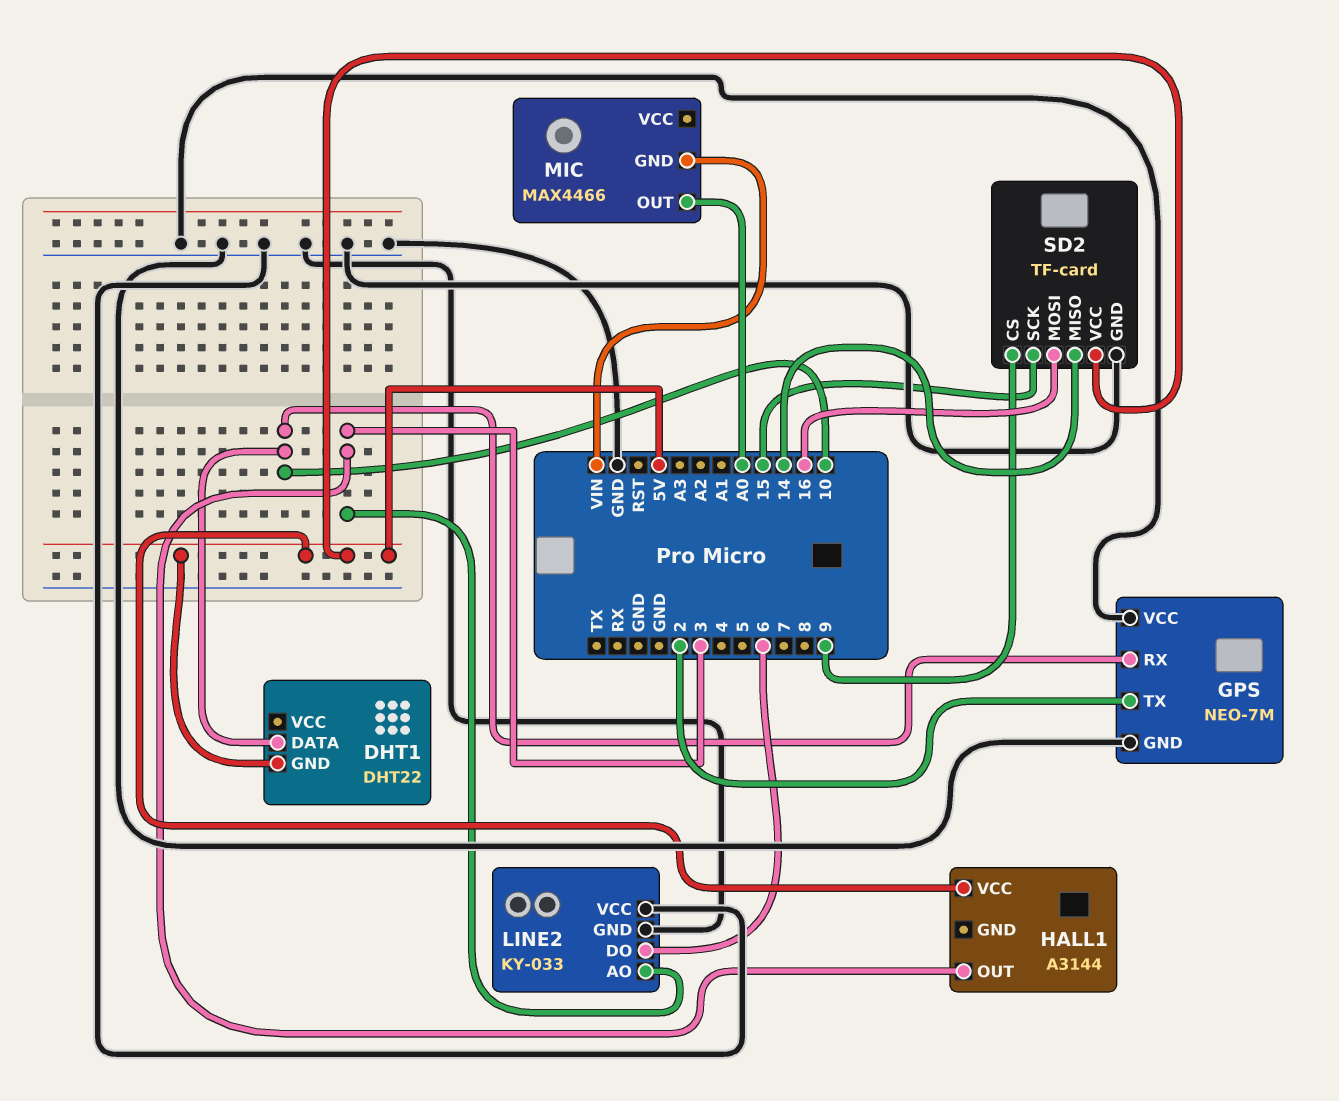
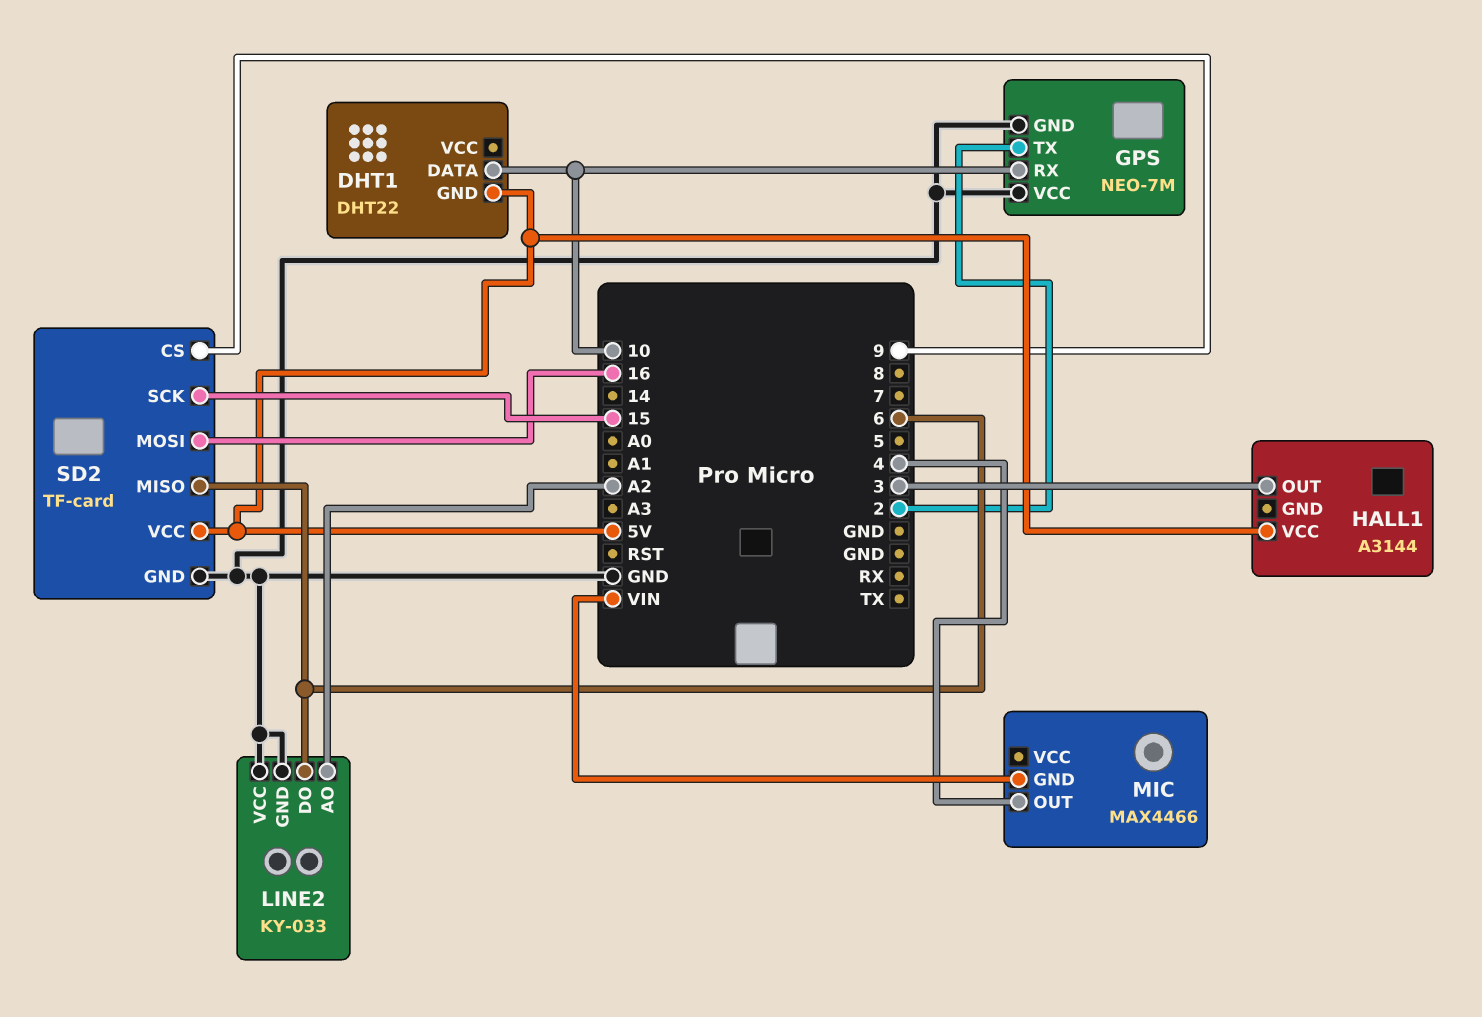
LINE2 pin AO: 3 -> A2
MIC pin OUT: A0 -> 4
SD2 pin MISO: 14 -> 6

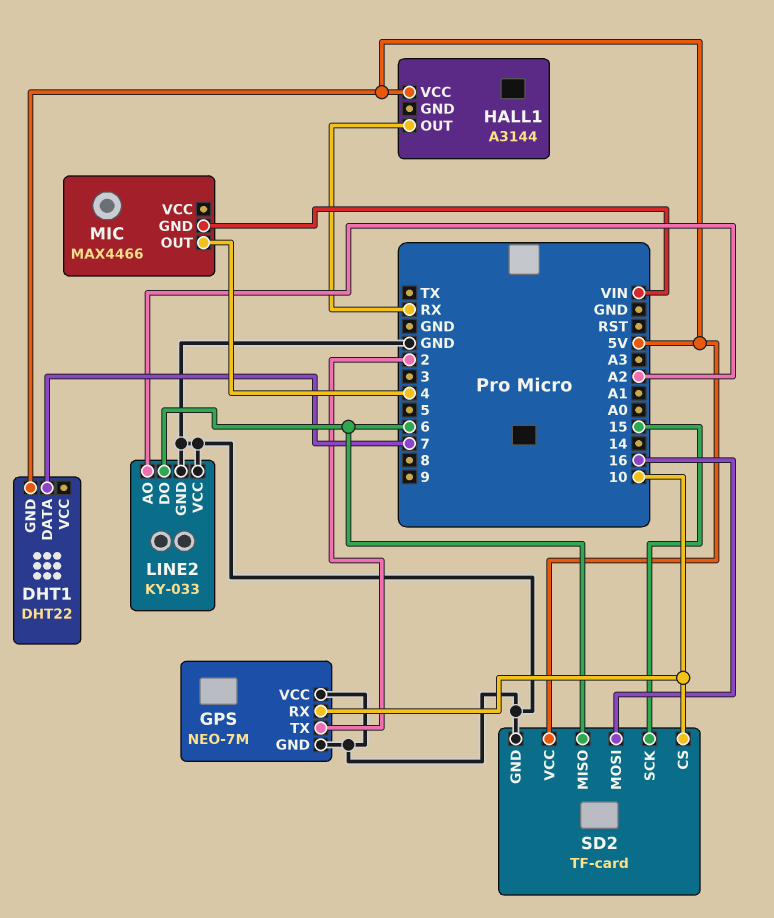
DHT1 pin DATA: 10 -> 7
HALL1 pin OUT: 3 -> RX
SD2 pin CS: 9 -> 10

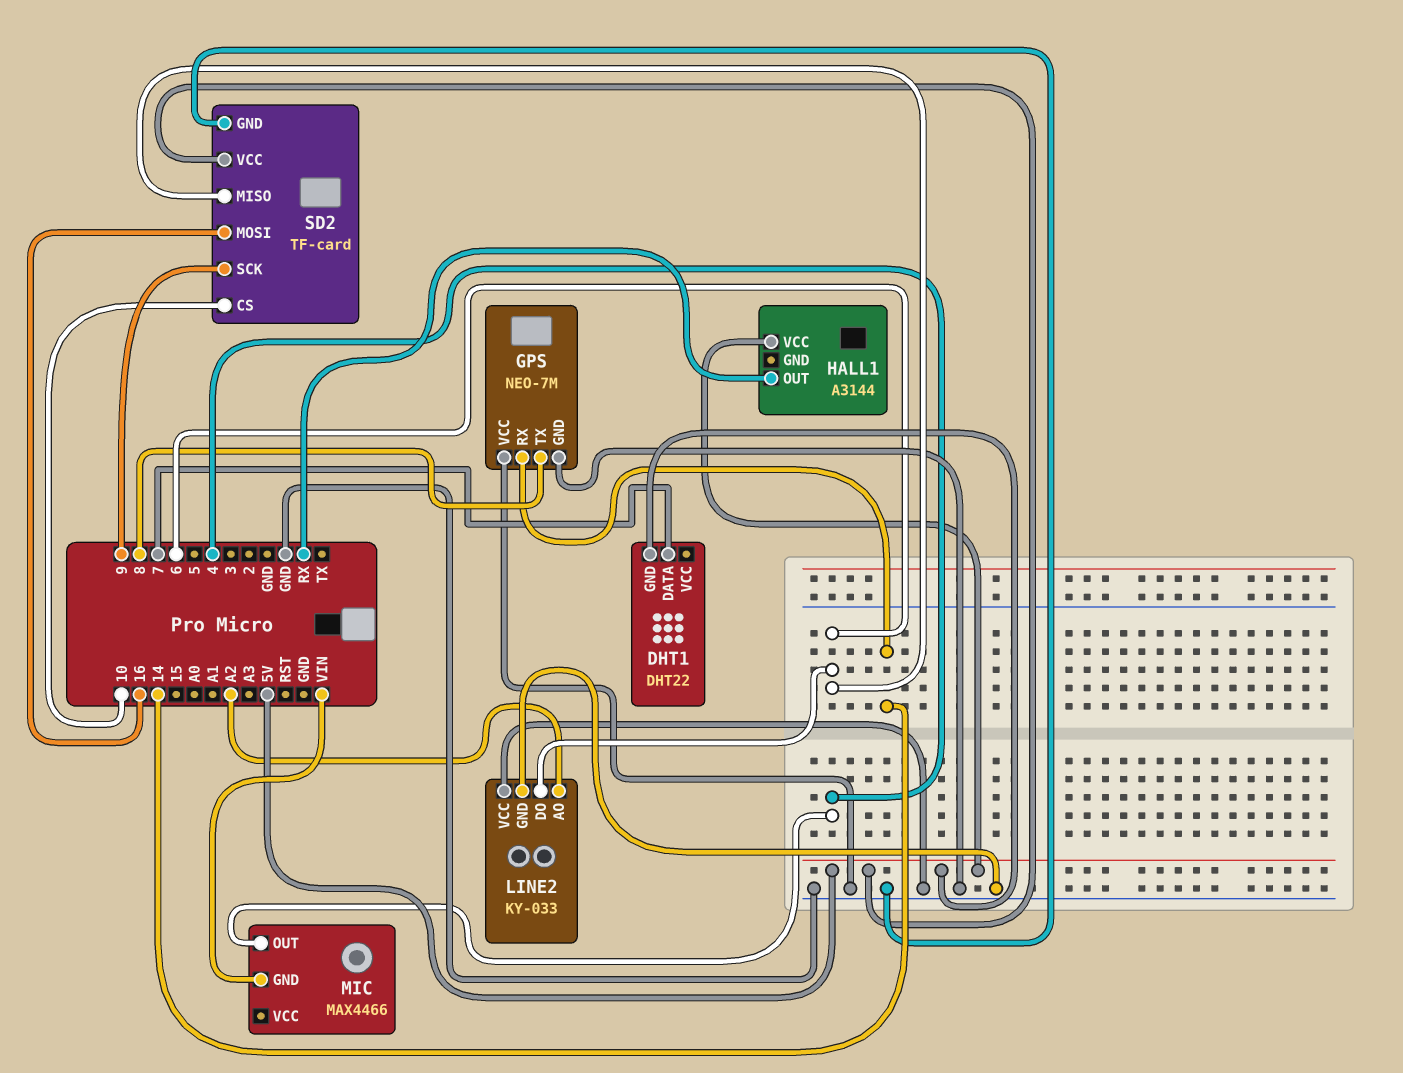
GPS pin RX: 10 -> 14
GPS pin TX: 2 -> 8
SD2 pin SCK: 15 -> 9

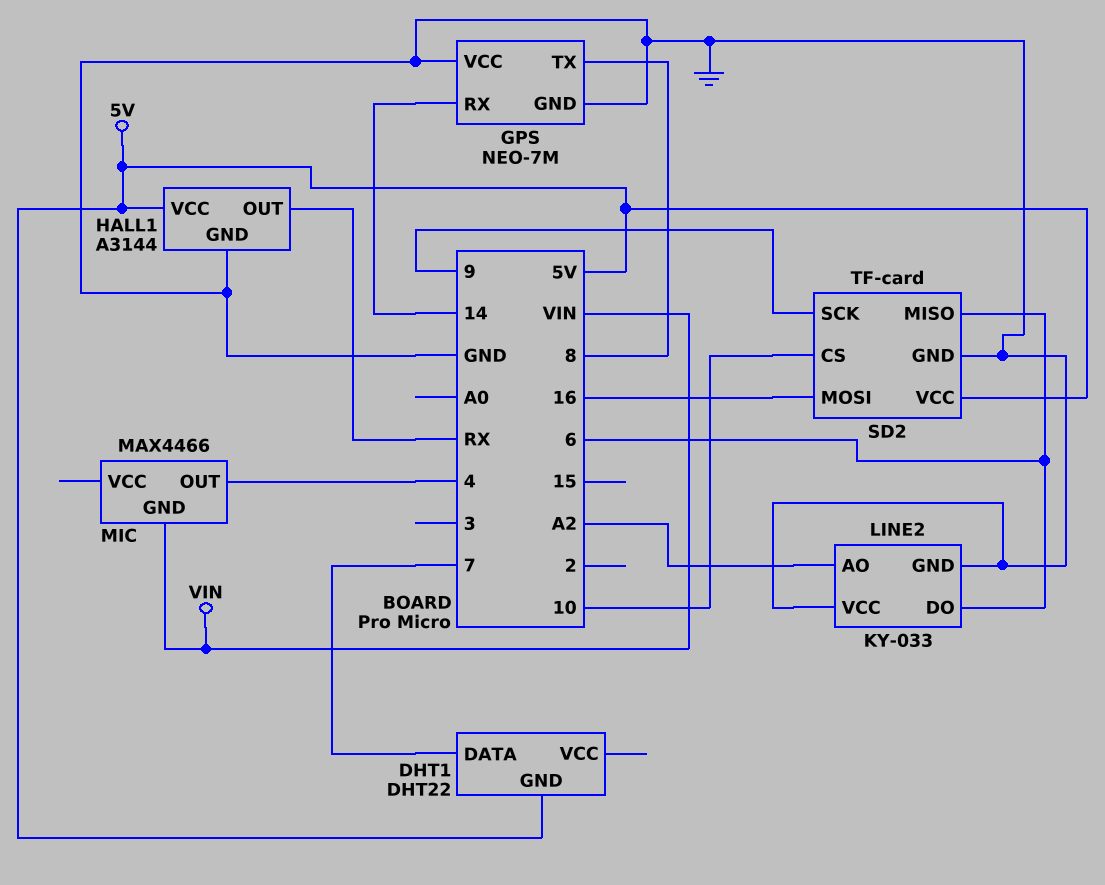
HALL1 pin GND: none -> GND

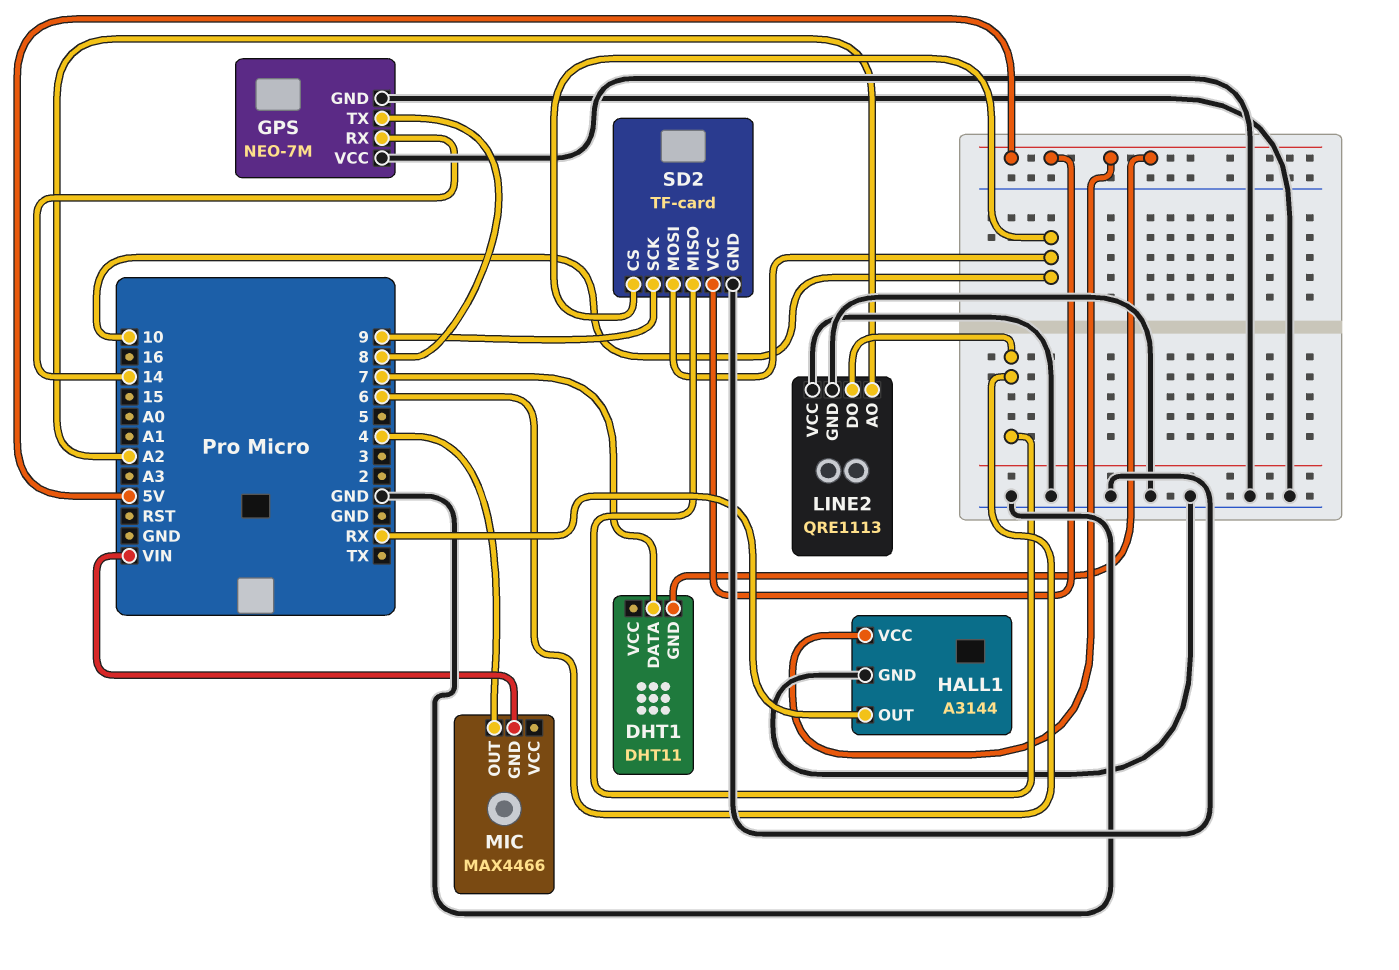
DHT1: DHT22 -> DHT11
LINE2: KY-033 -> QRE1113
SD2 pin MOSI: 16 -> 10

